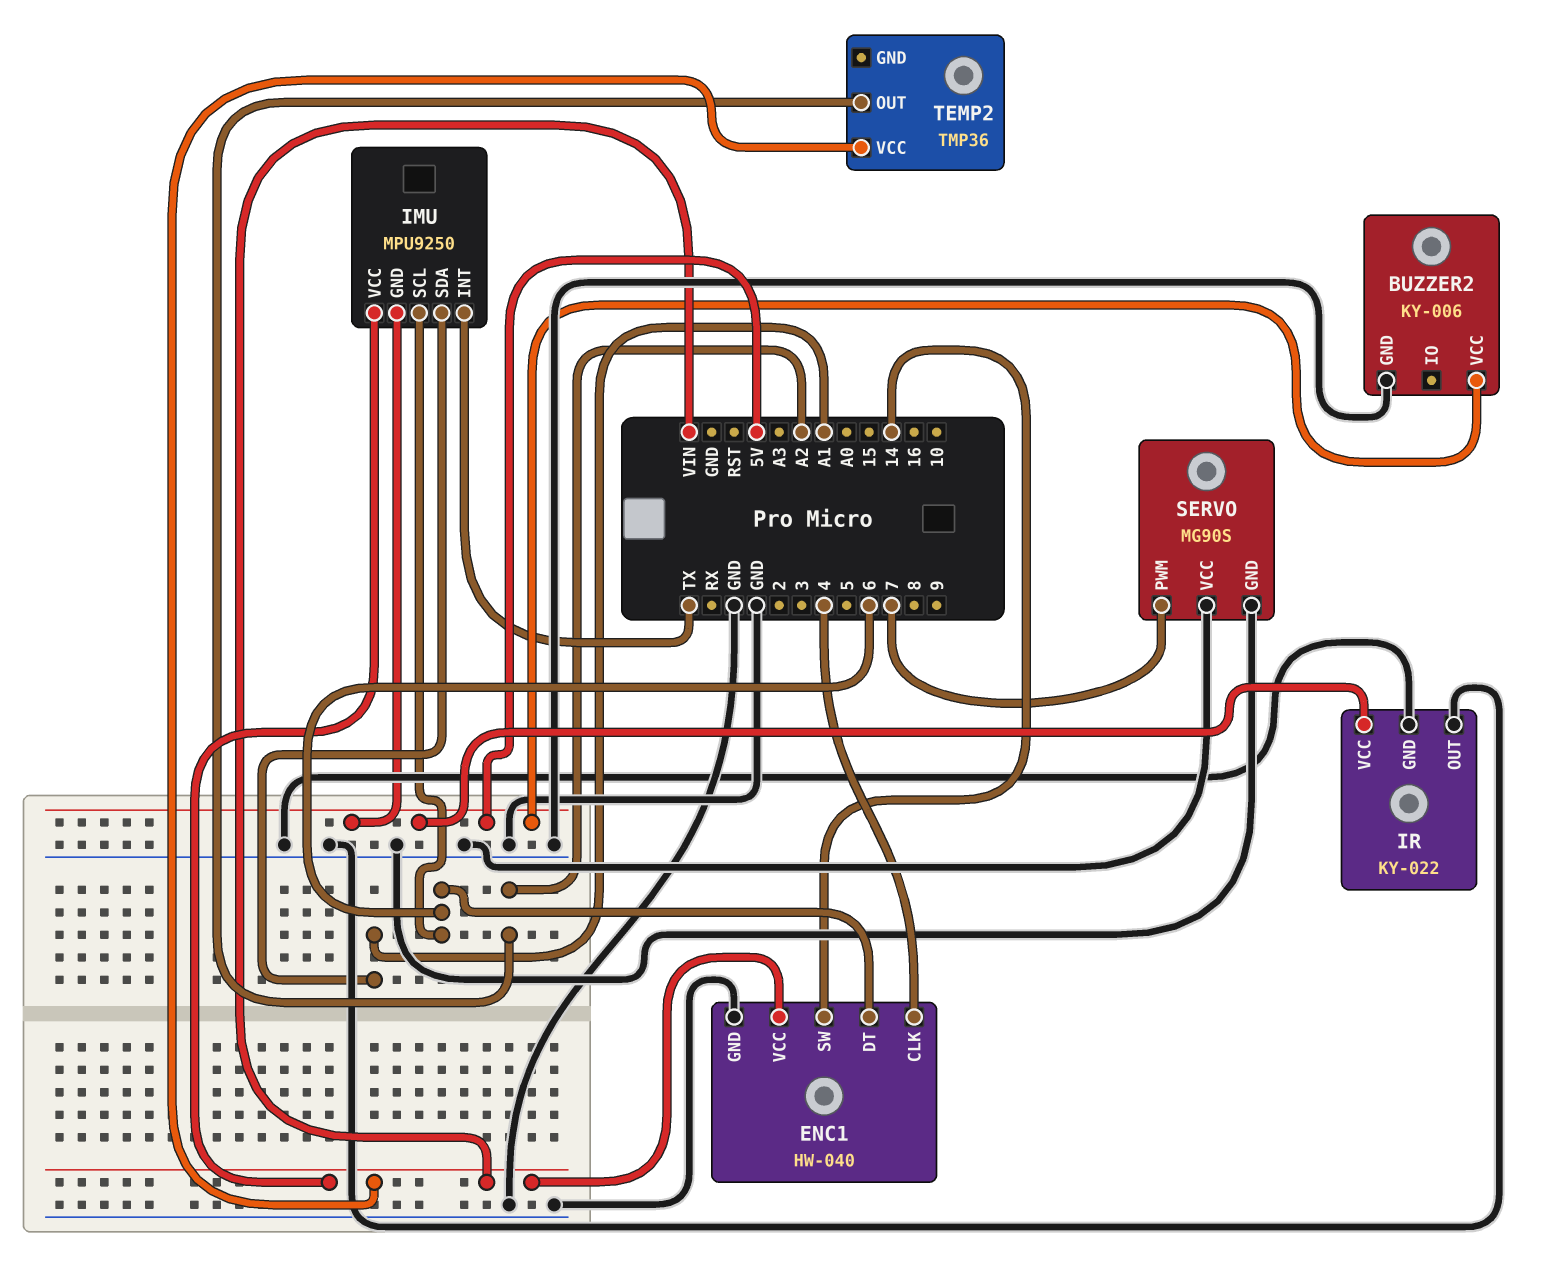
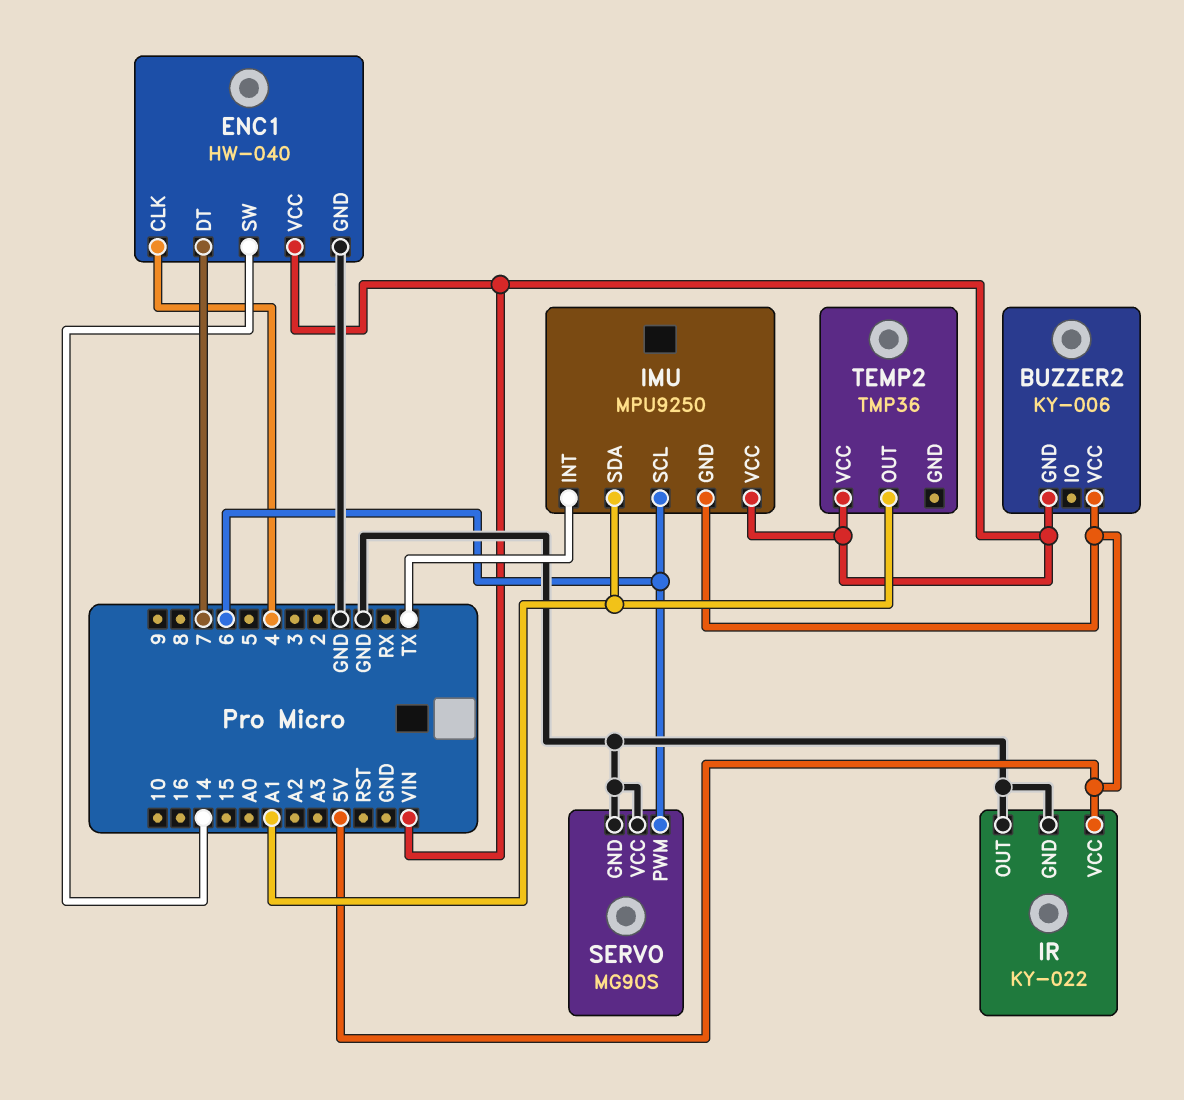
BUZZER2 pin GND: GND -> VIN
ENC1 pin DT: 6 -> 7
SERVO pin PWM: 7 -> 6
TEMP2 pin OUT: A2 -> A1

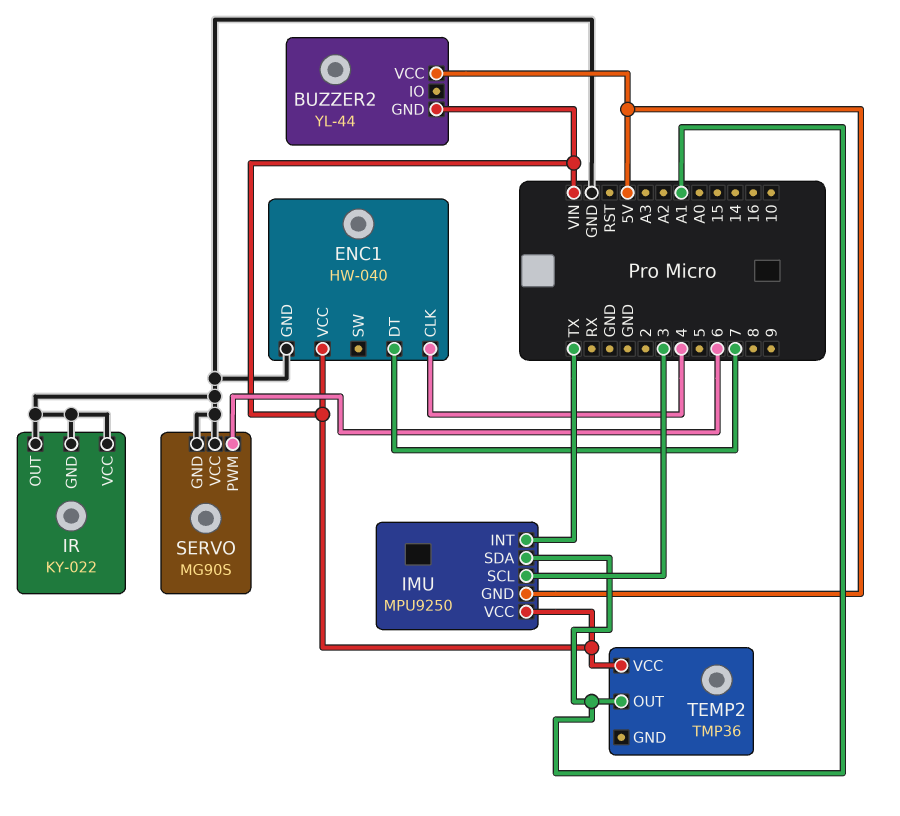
BUZZER2: KY-006 -> YL-44
ENC1 pin SW: 14 -> none
IMU pin SCL: 6 -> 3
IR pin VCC: 5V -> GND

